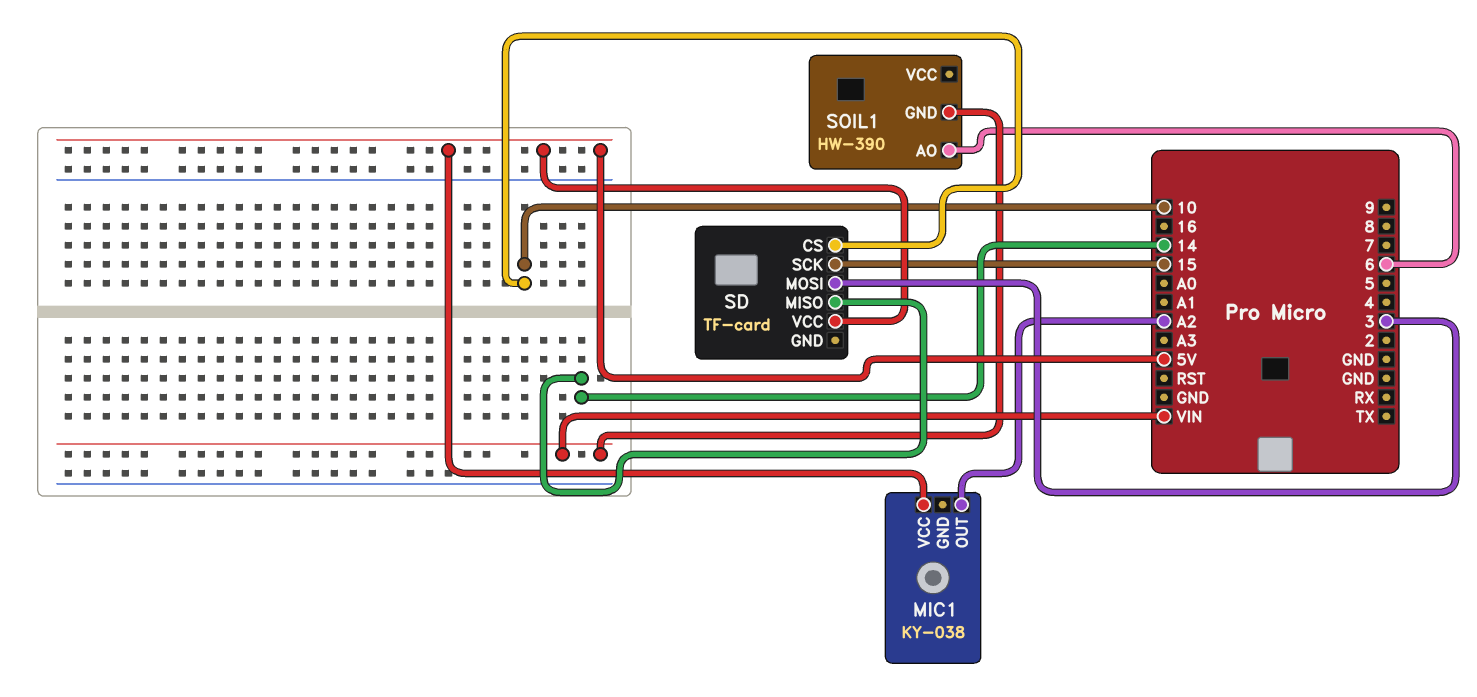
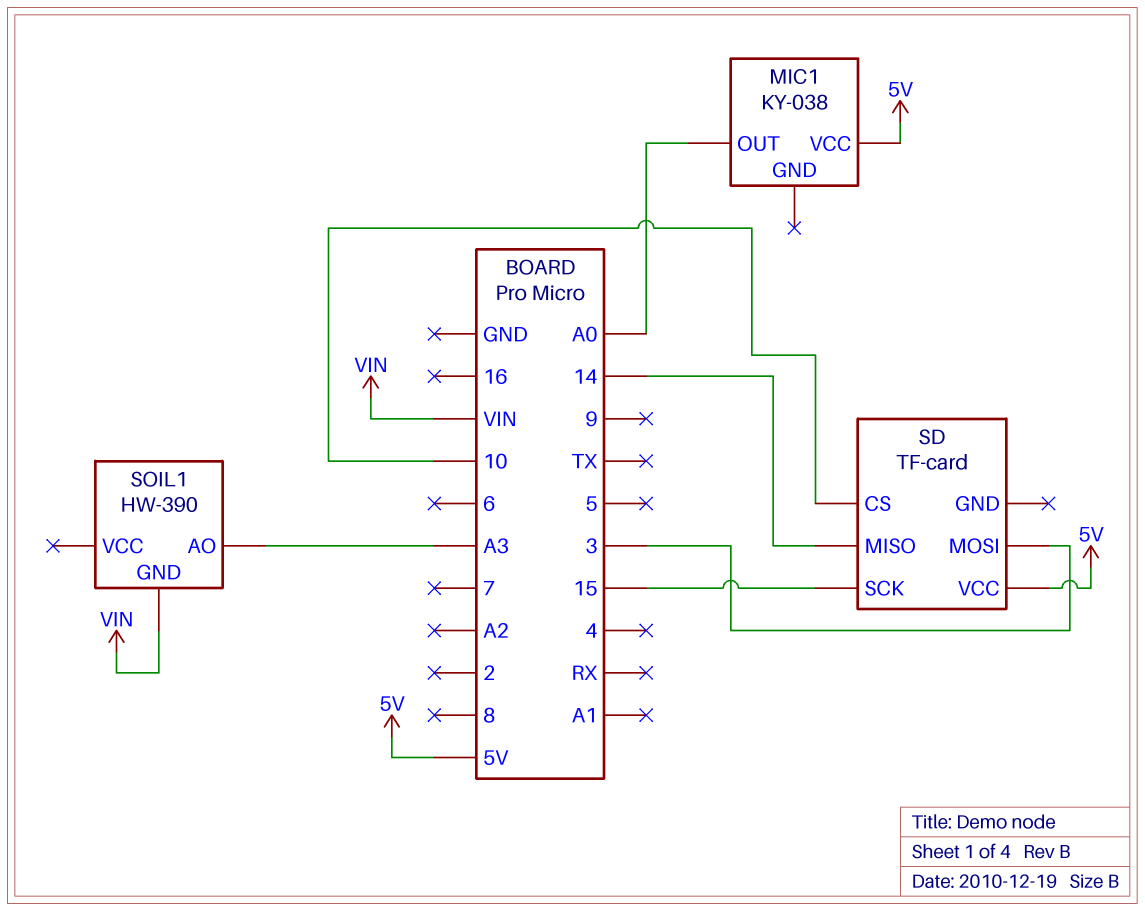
MIC1 pin OUT: A2 -> A0
SOIL1 pin AO: 6 -> A3

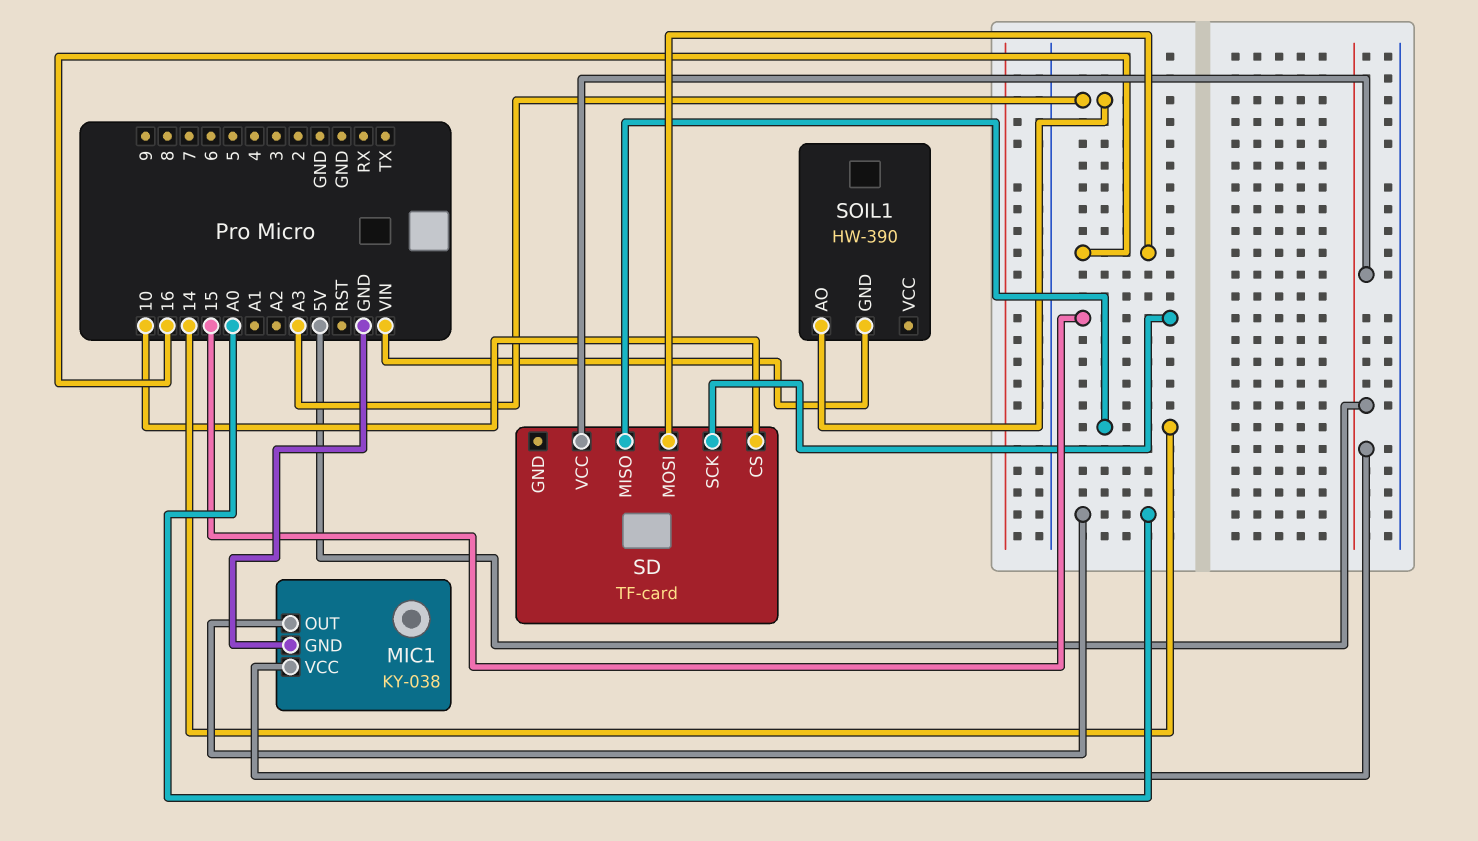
MIC1 pin GND: none -> GND
SD pin MOSI: 3 -> 16

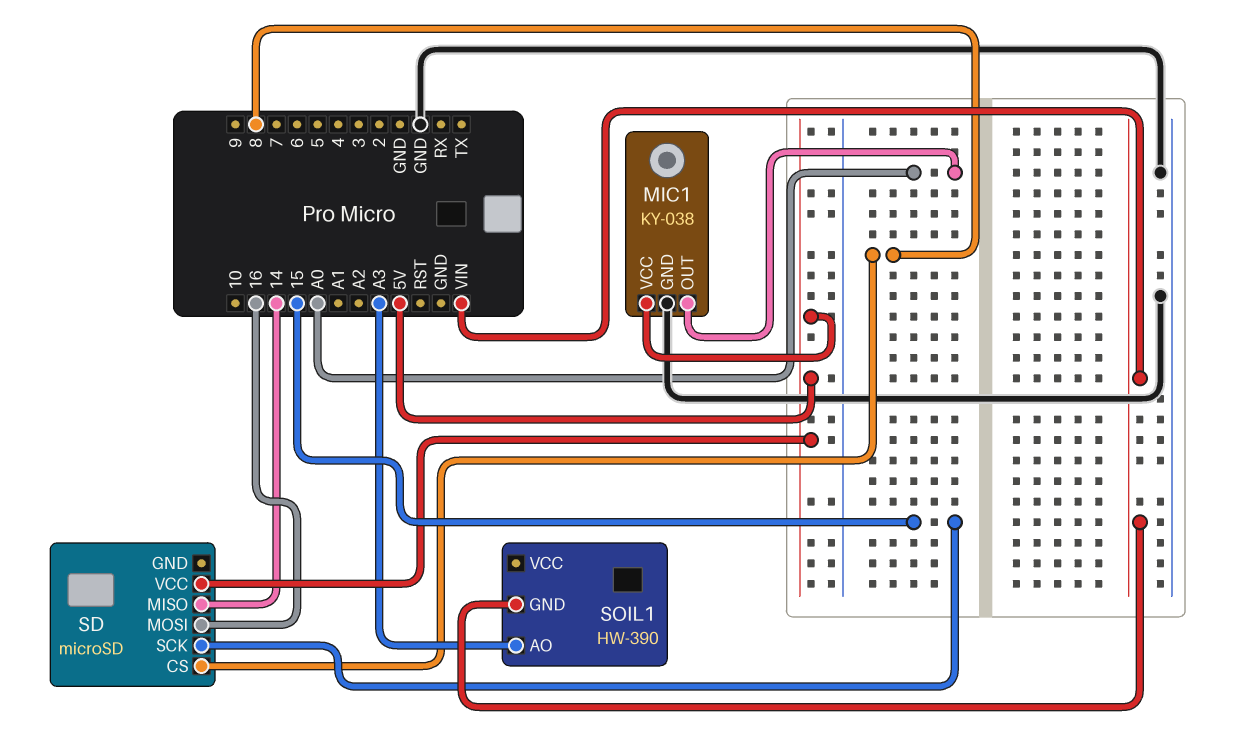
SD: TF-card -> microSD
SD pin CS: 10 -> 8

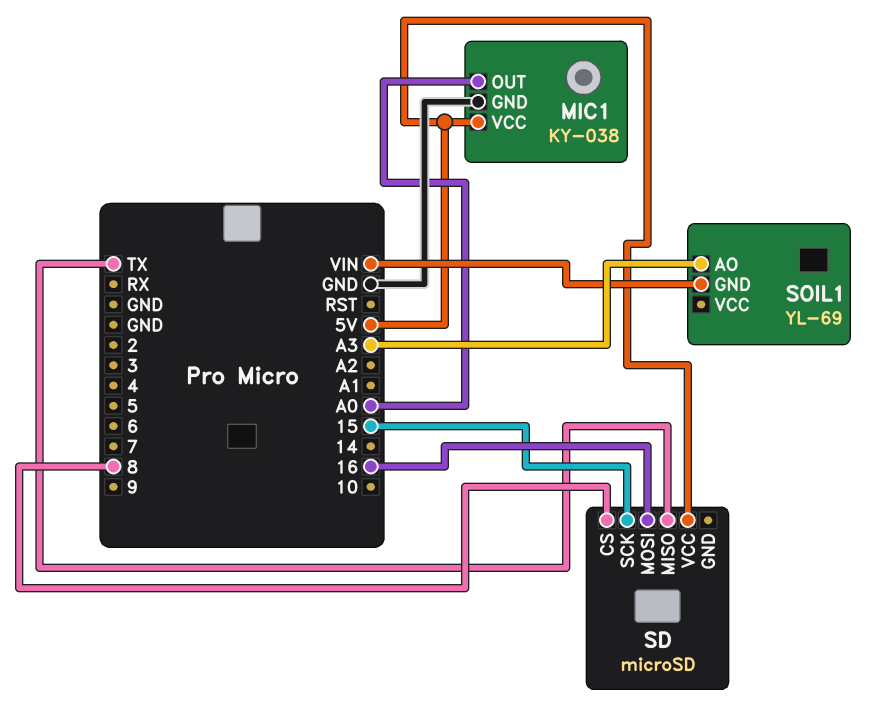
SD pin MISO: 14 -> TX
SOIL1: HW-390 -> YL-69

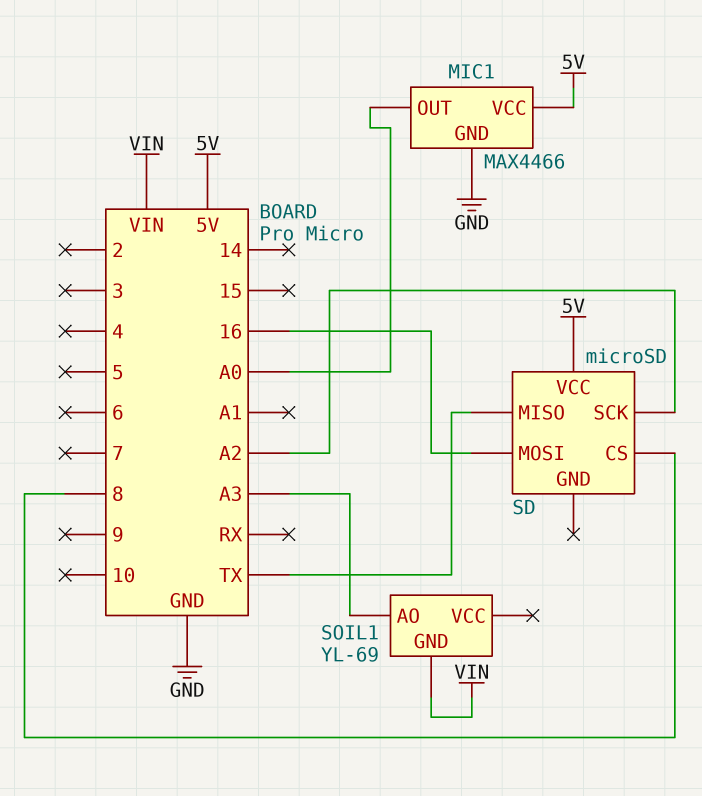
MIC1: KY-038 -> MAX4466
SD pin SCK: 15 -> A2

